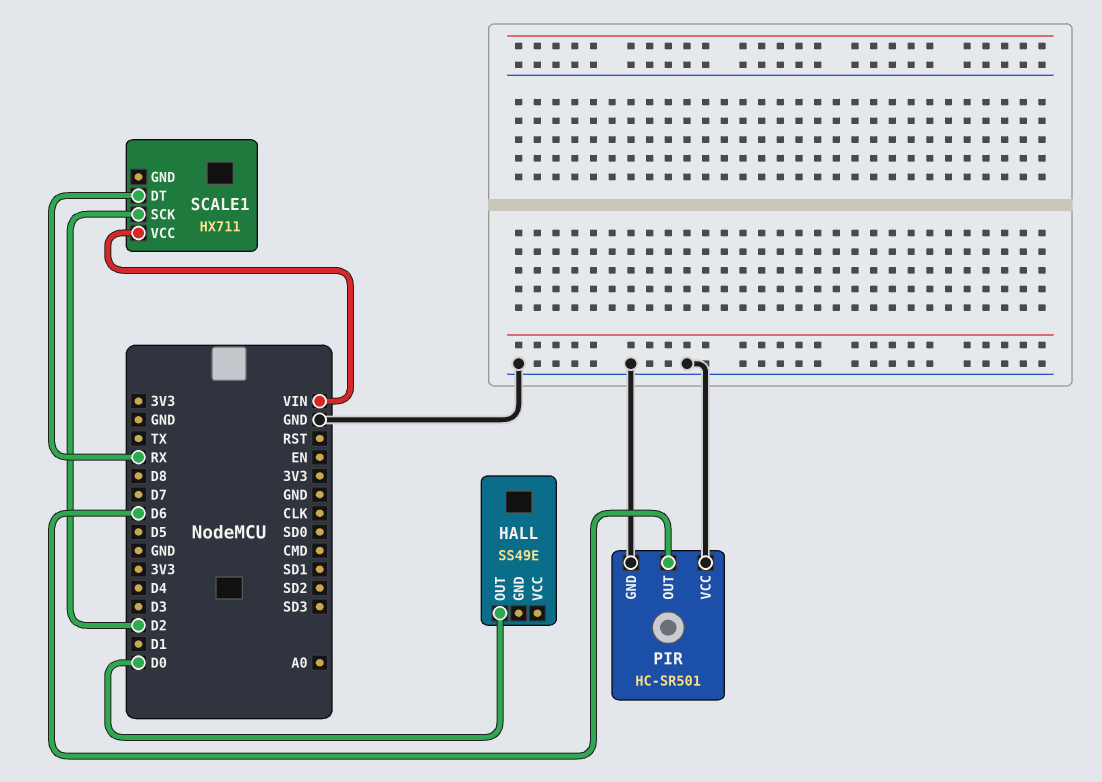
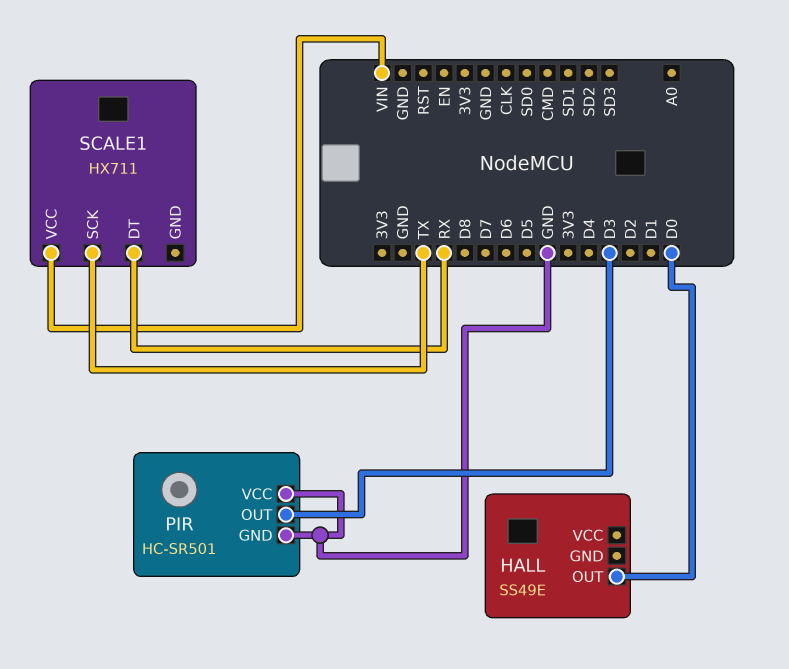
PIR pin OUT: D6 -> D3
SCALE1 pin SCK: D2 -> TX

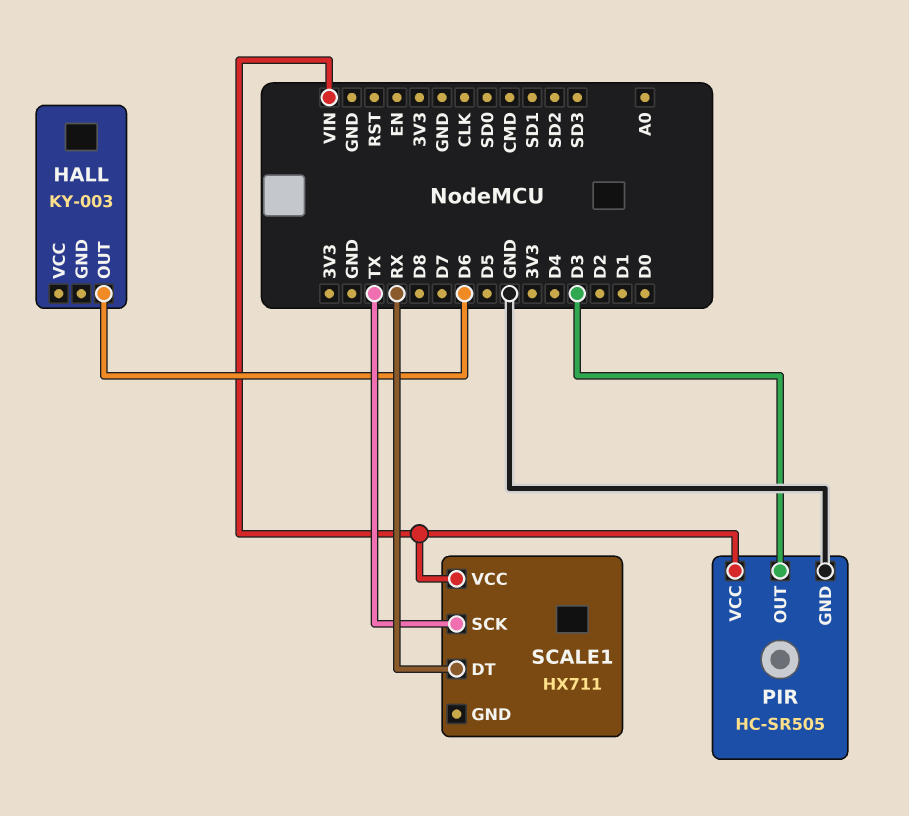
HALL: SS49E -> KY-003
HALL pin OUT: D0 -> D6
PIR: HC-SR501 -> HC-SR505
PIR pin VCC: GND -> VIN

